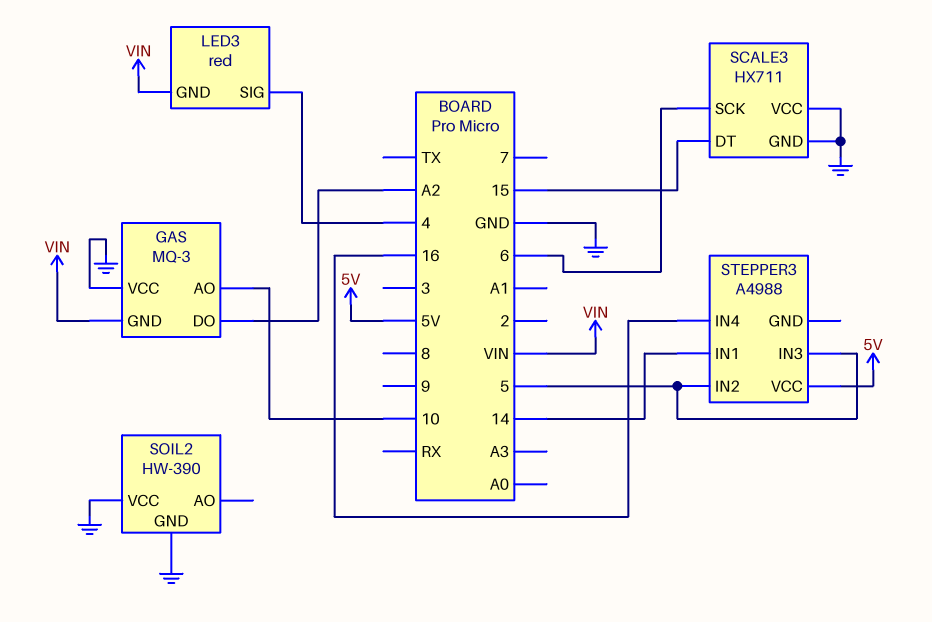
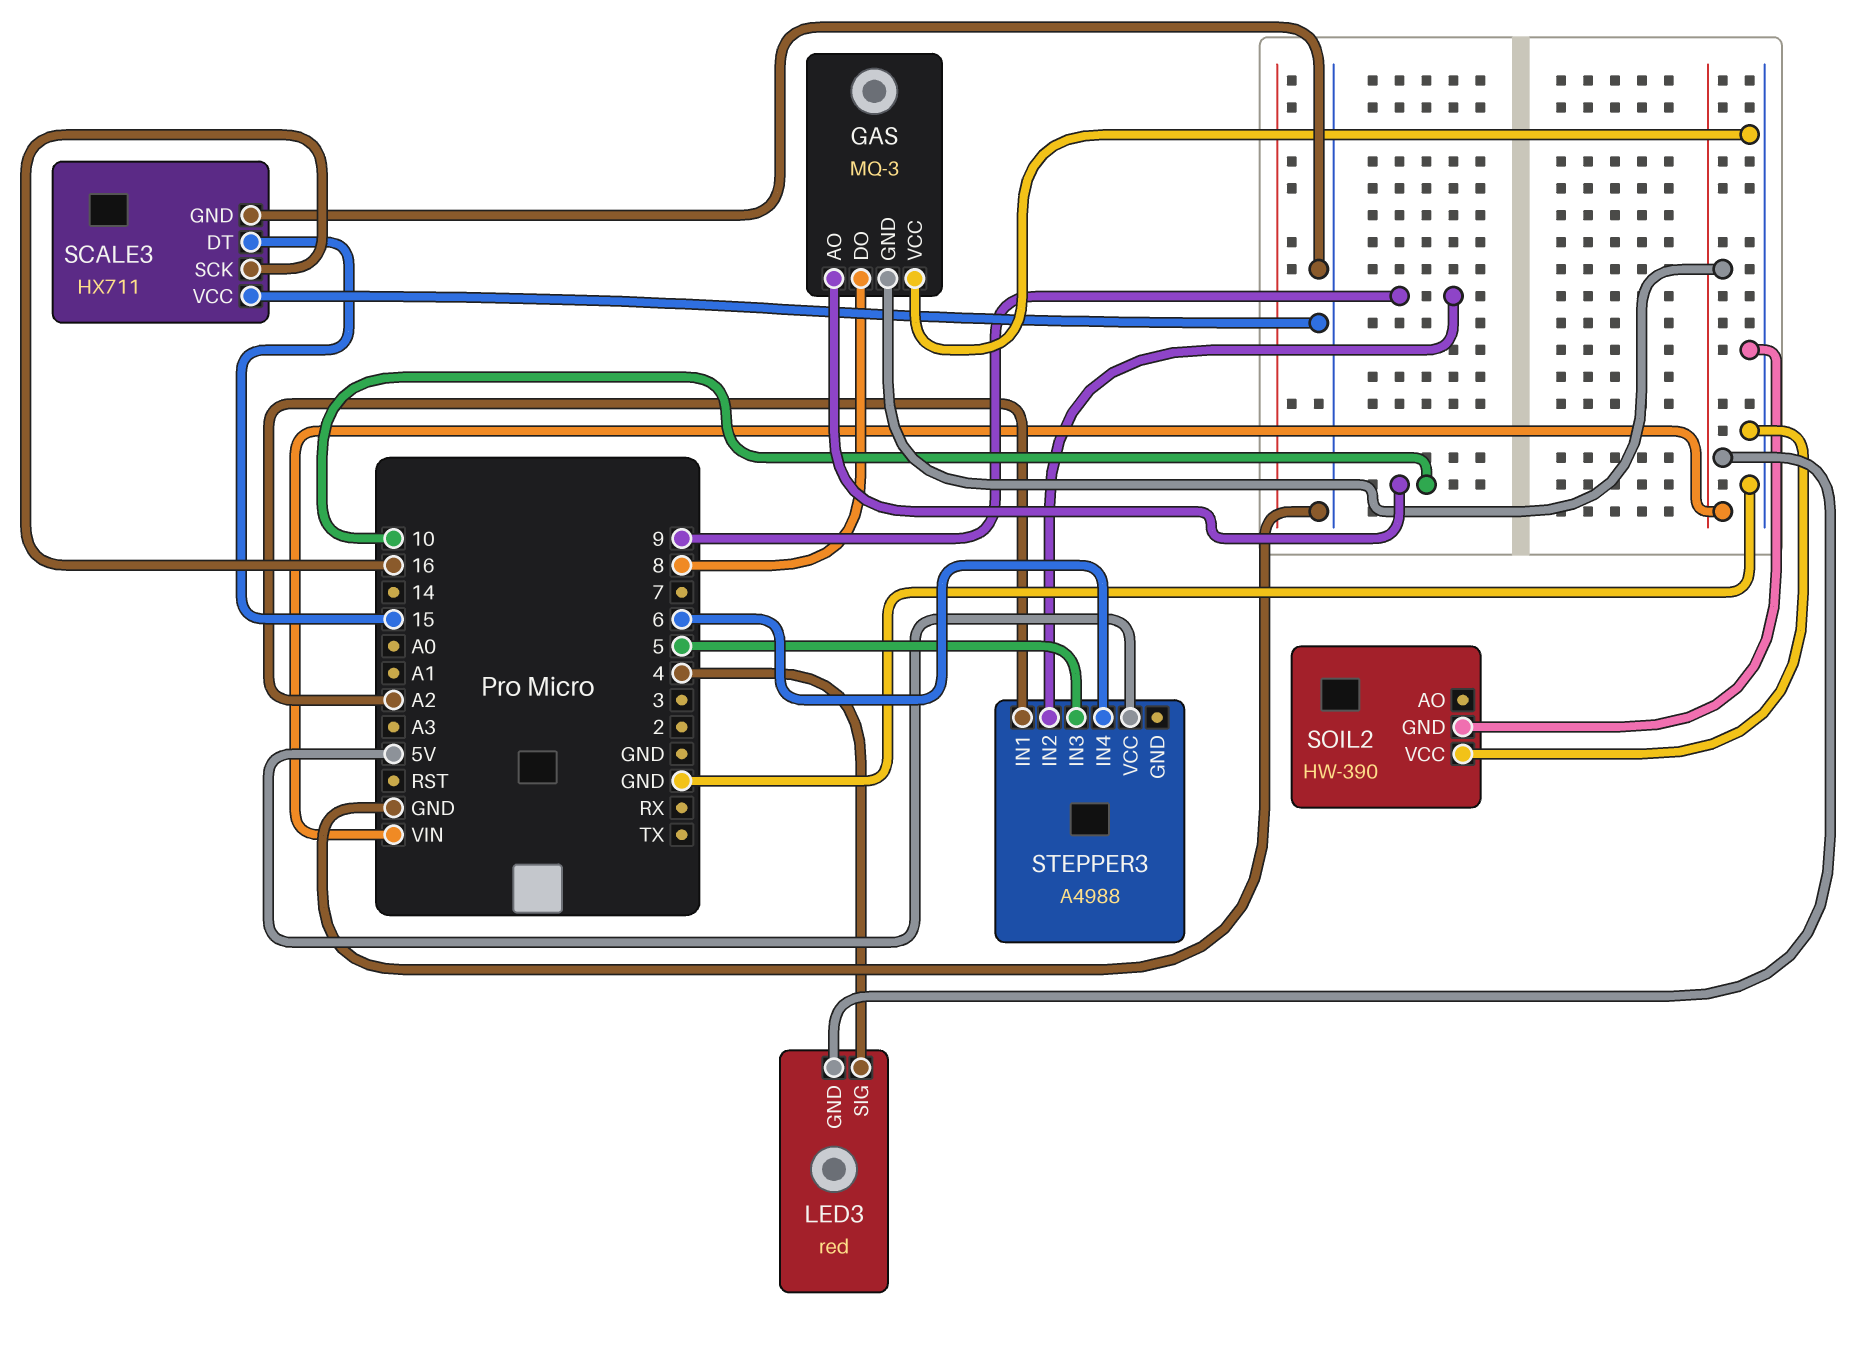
GAS pin DO: A2 -> 8
SCALE3 pin SCK: 6 -> 16
STEPPER3 pin IN1: 14 -> A2
STEPPER3 pin IN2: 5 -> 9
STEPPER3 pin IN4: 16 -> 6

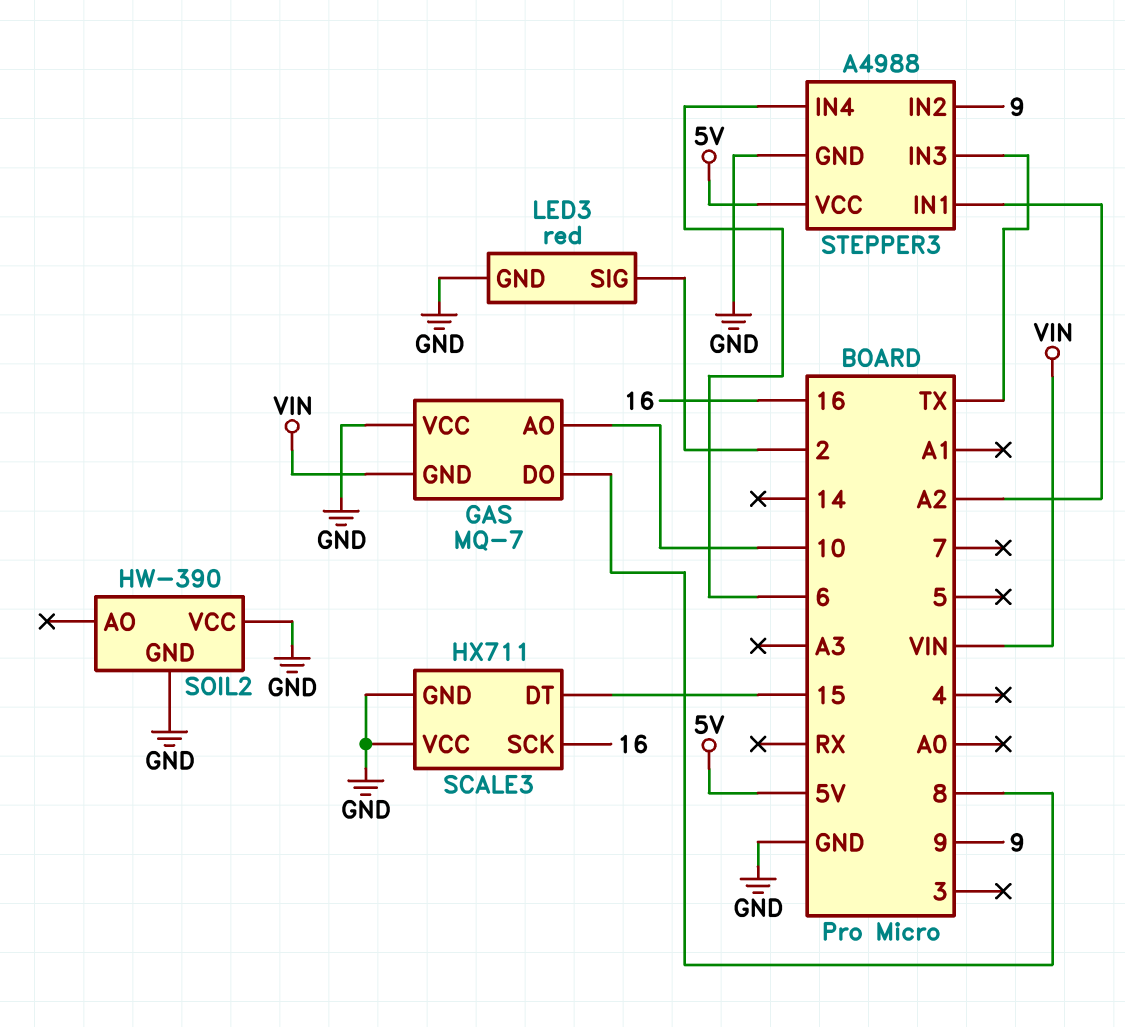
GAS: MQ-3 -> MQ-7
LED3 pin GND: VIN -> GND
LED3 pin SIG: 4 -> 2
STEPPER3 pin GND: none -> GND
STEPPER3 pin IN3: 5 -> TX

